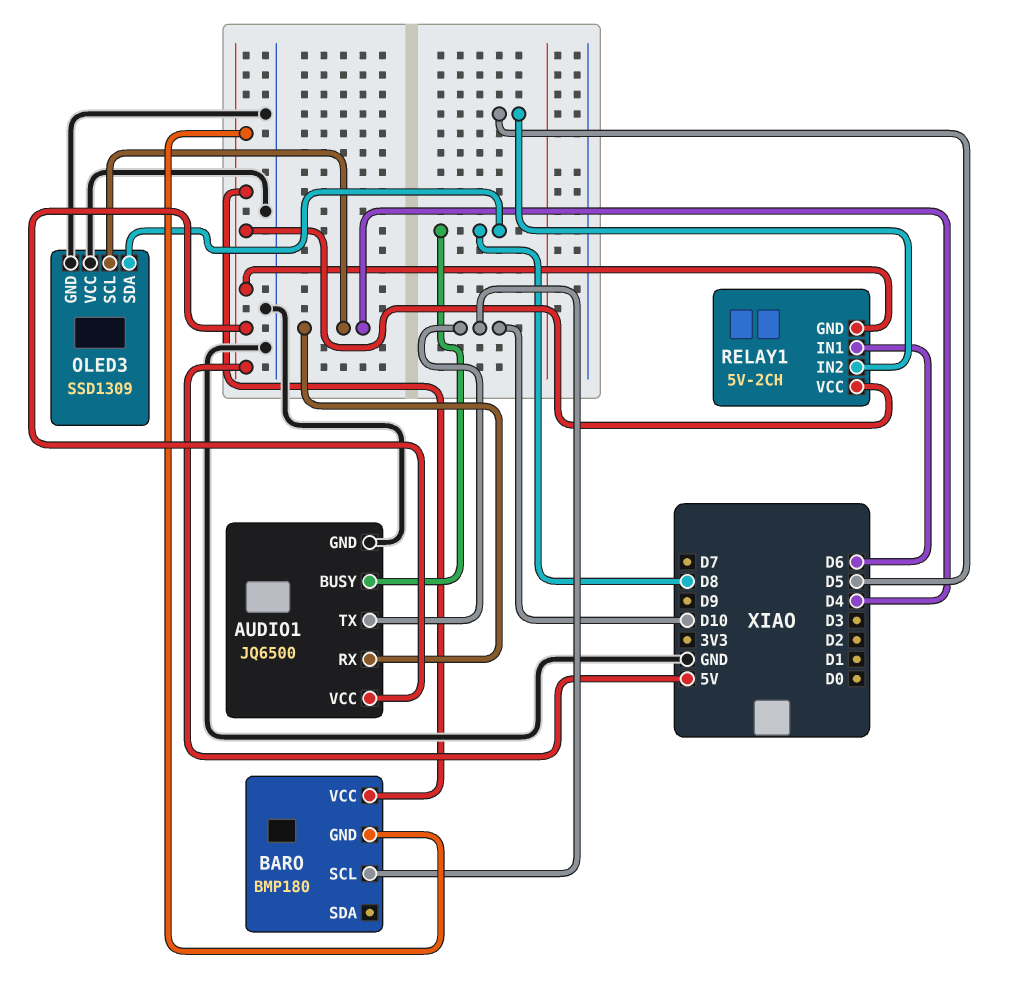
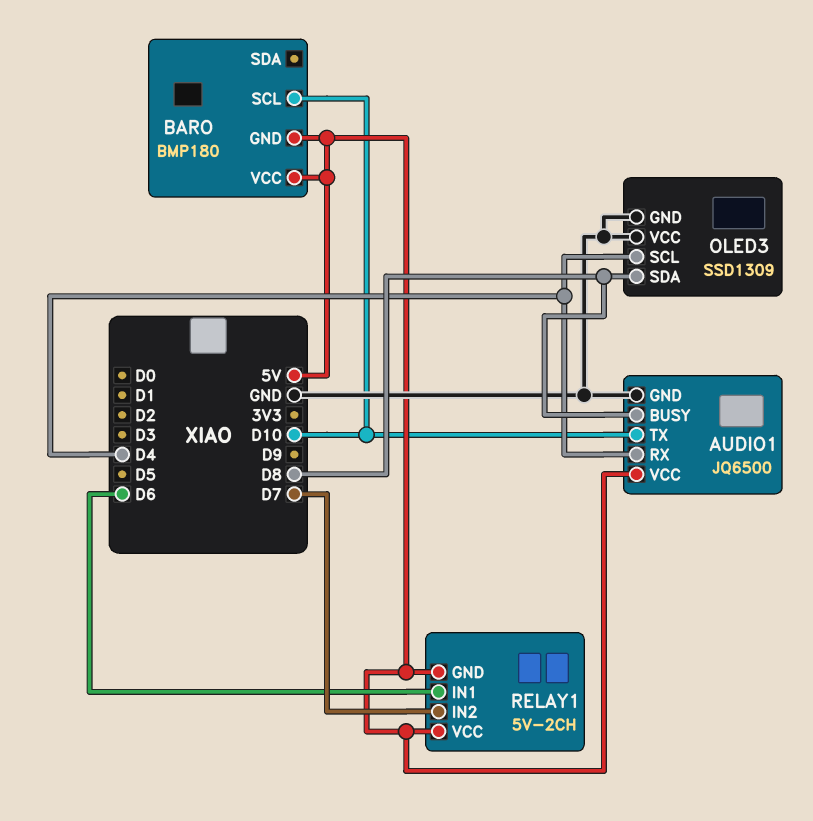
RELAY1 pin IN2: D5 -> D7

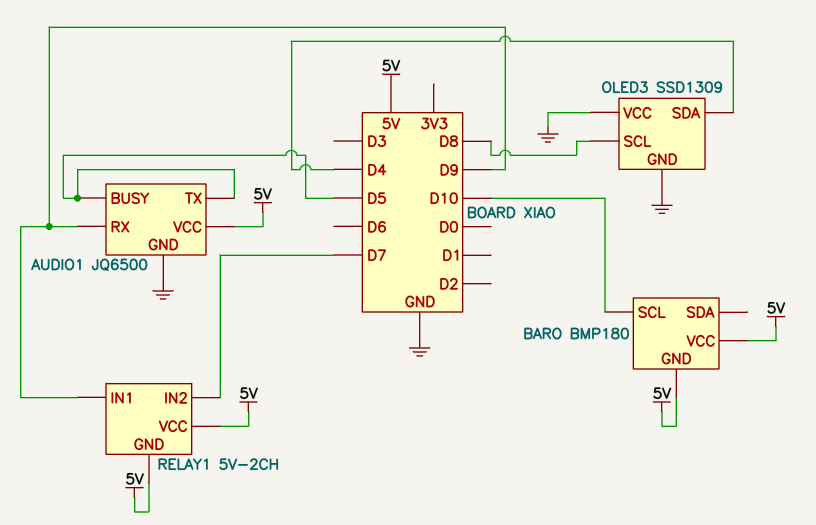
AUDIO1 pin BUSY: D8 -> D5
AUDIO1 pin RX: D4 -> D9
AUDIO1 pin TX: D10 -> D5
OLED3 pin SCL: D4 -> D8
OLED3 pin SDA: D8 -> D4
RELAY1 pin IN1: D6 -> D9

